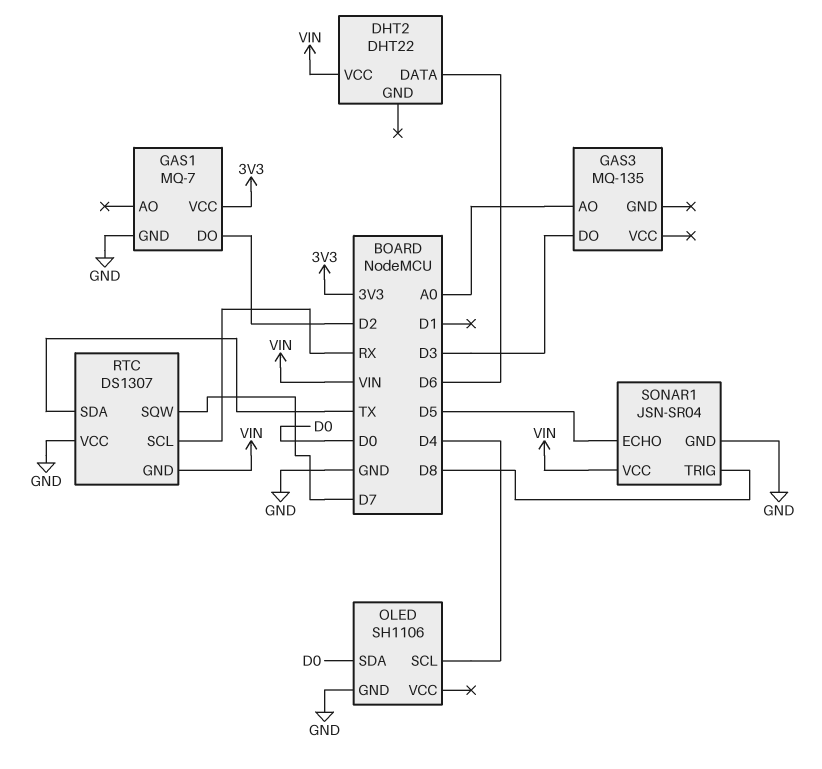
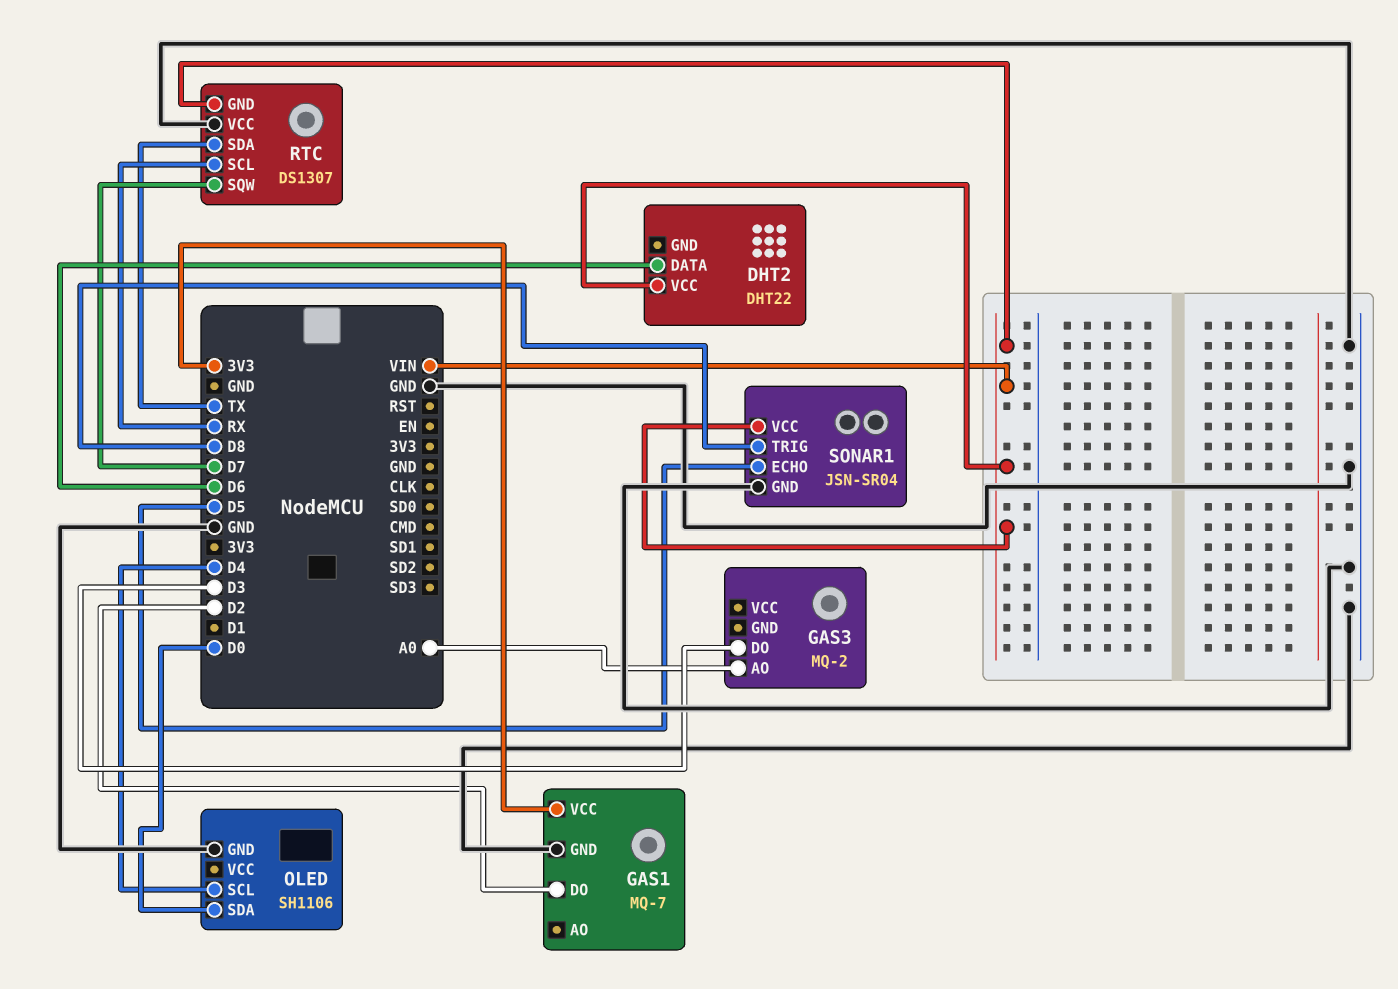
GAS3: MQ-135 -> MQ-2

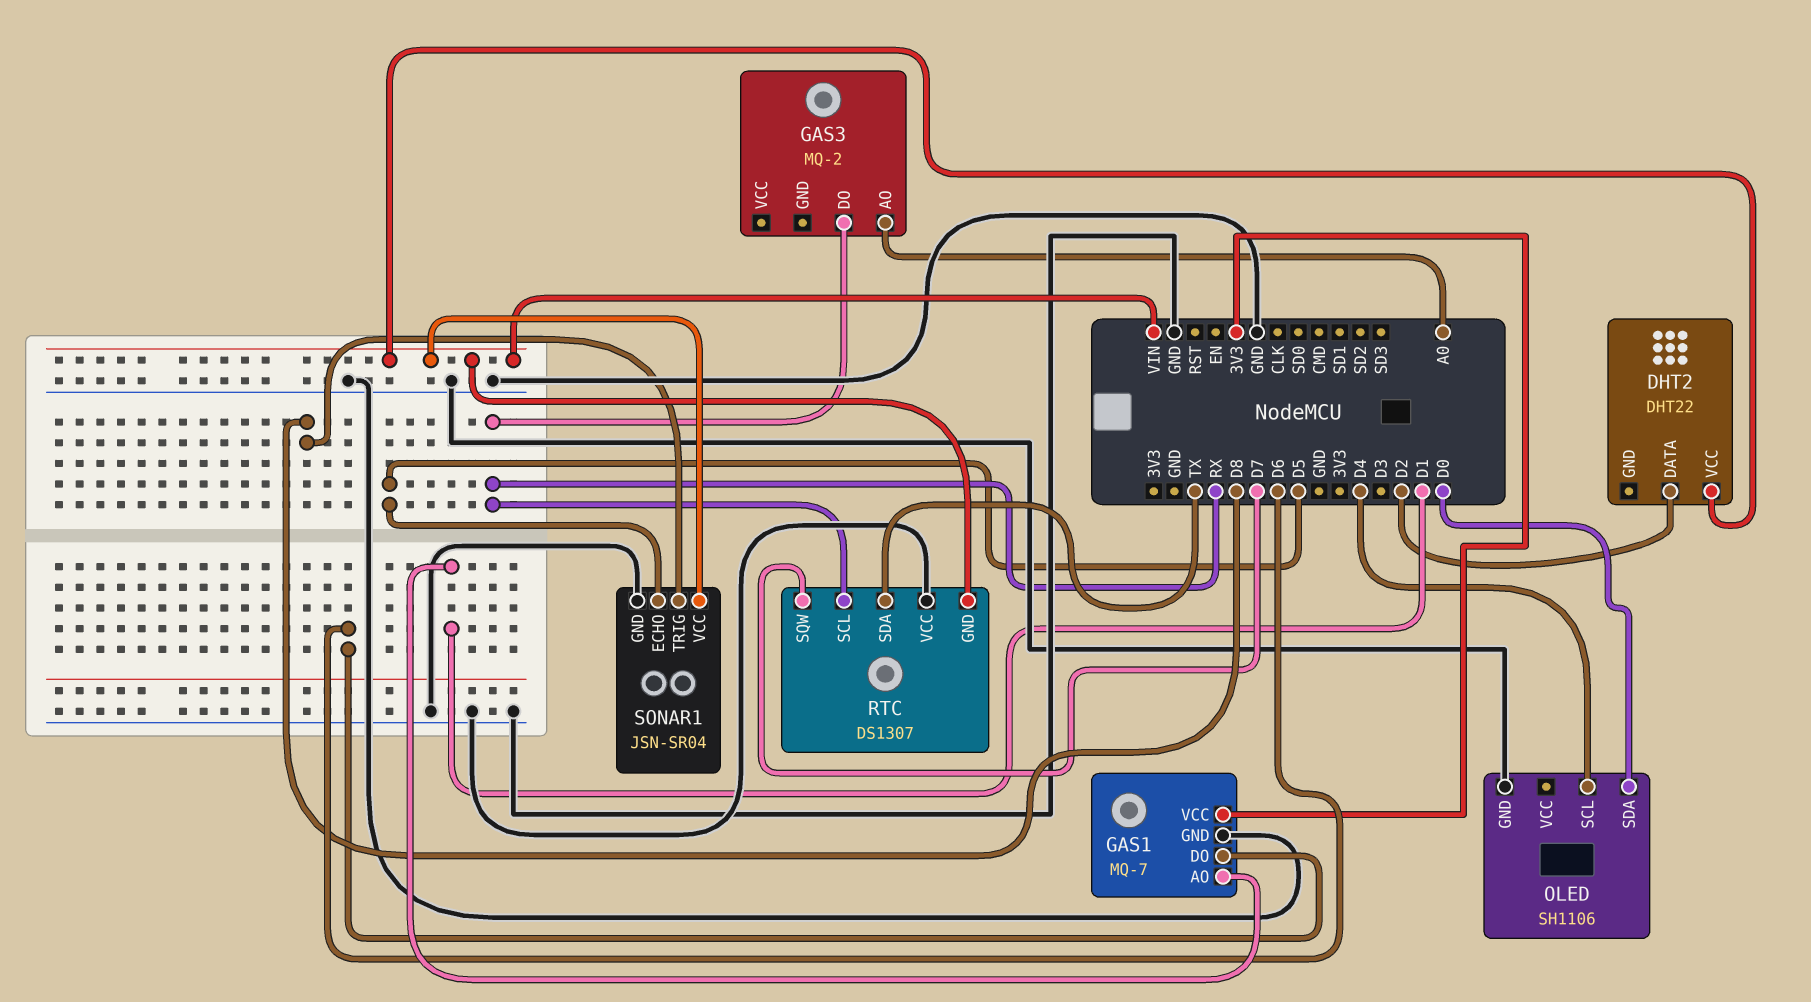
DHT2 pin DATA: D6 -> D2
GAS1 pin AO: none -> D1
GAS1 pin DO: D2 -> D6
GAS3 pin DO: D3 -> RX

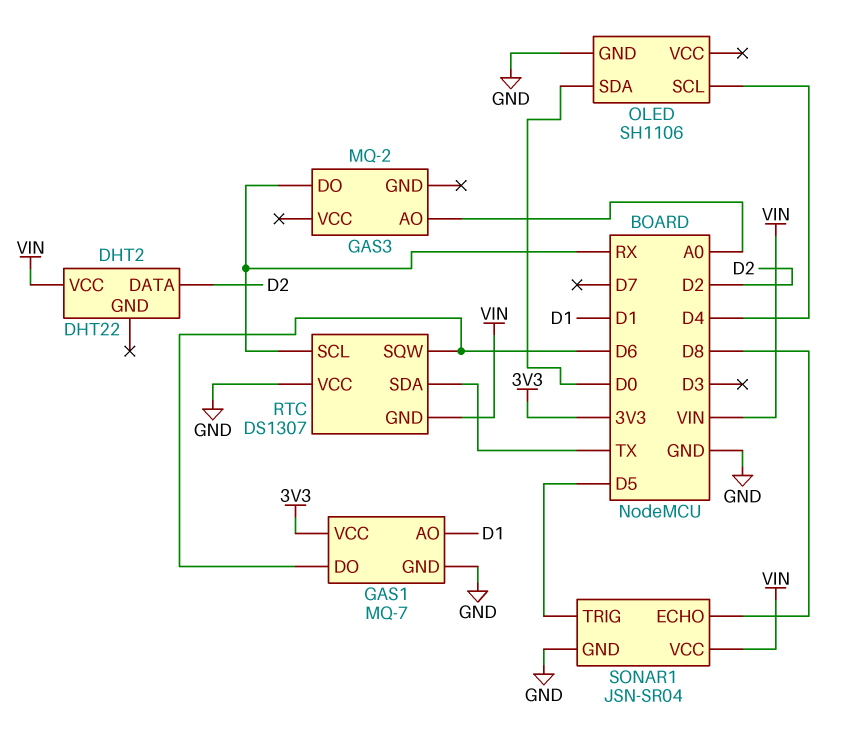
RTC pin SQW: D7 -> D6
SONAR1 pin ECHO: D5 -> D8
SONAR1 pin TRIG: D8 -> D5

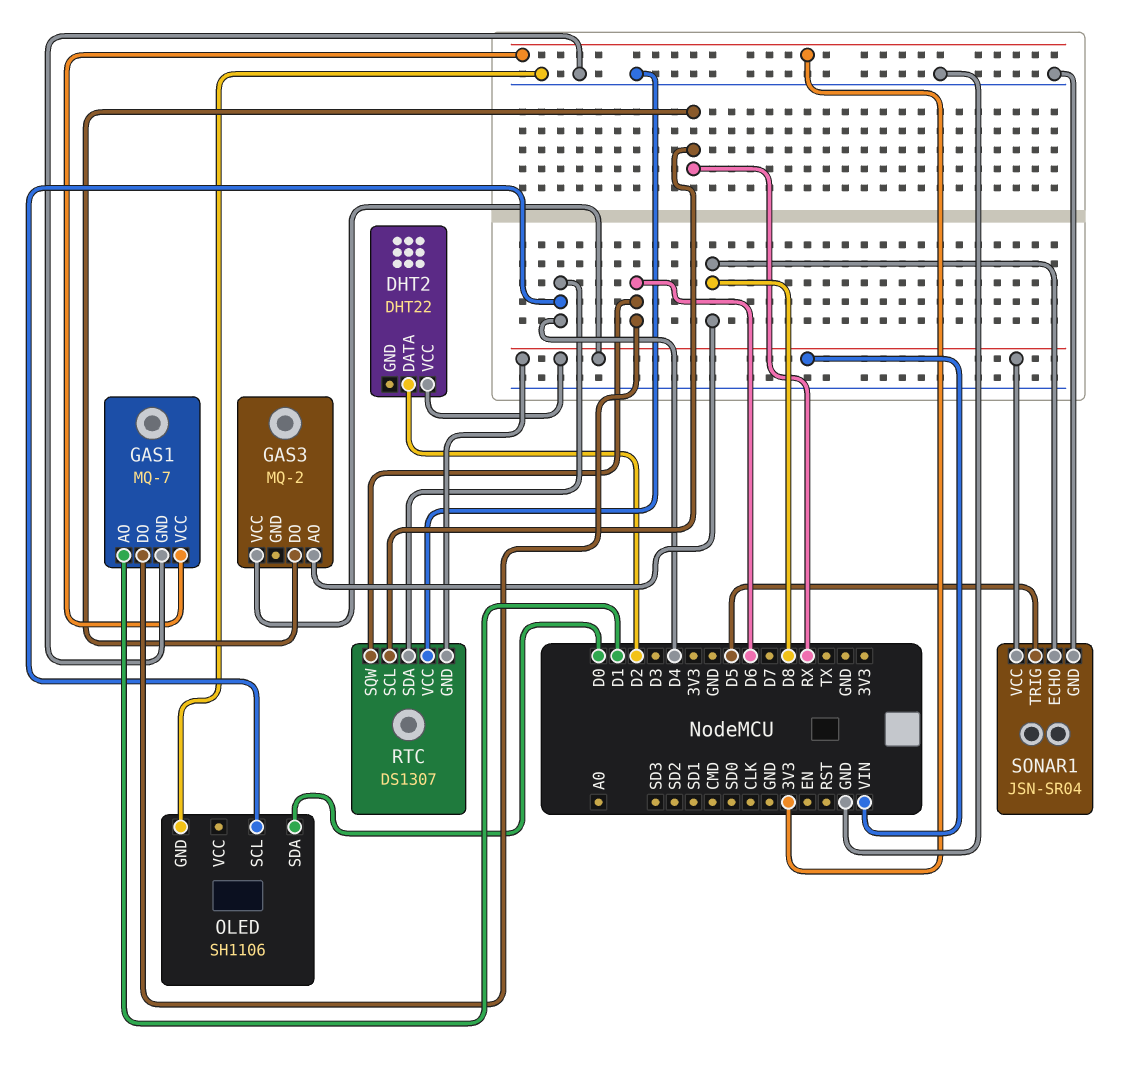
GAS3 pin AO: A0 -> D8
GAS3 pin VCC: none -> VIN
RTC pin SDA: TX -> D4

